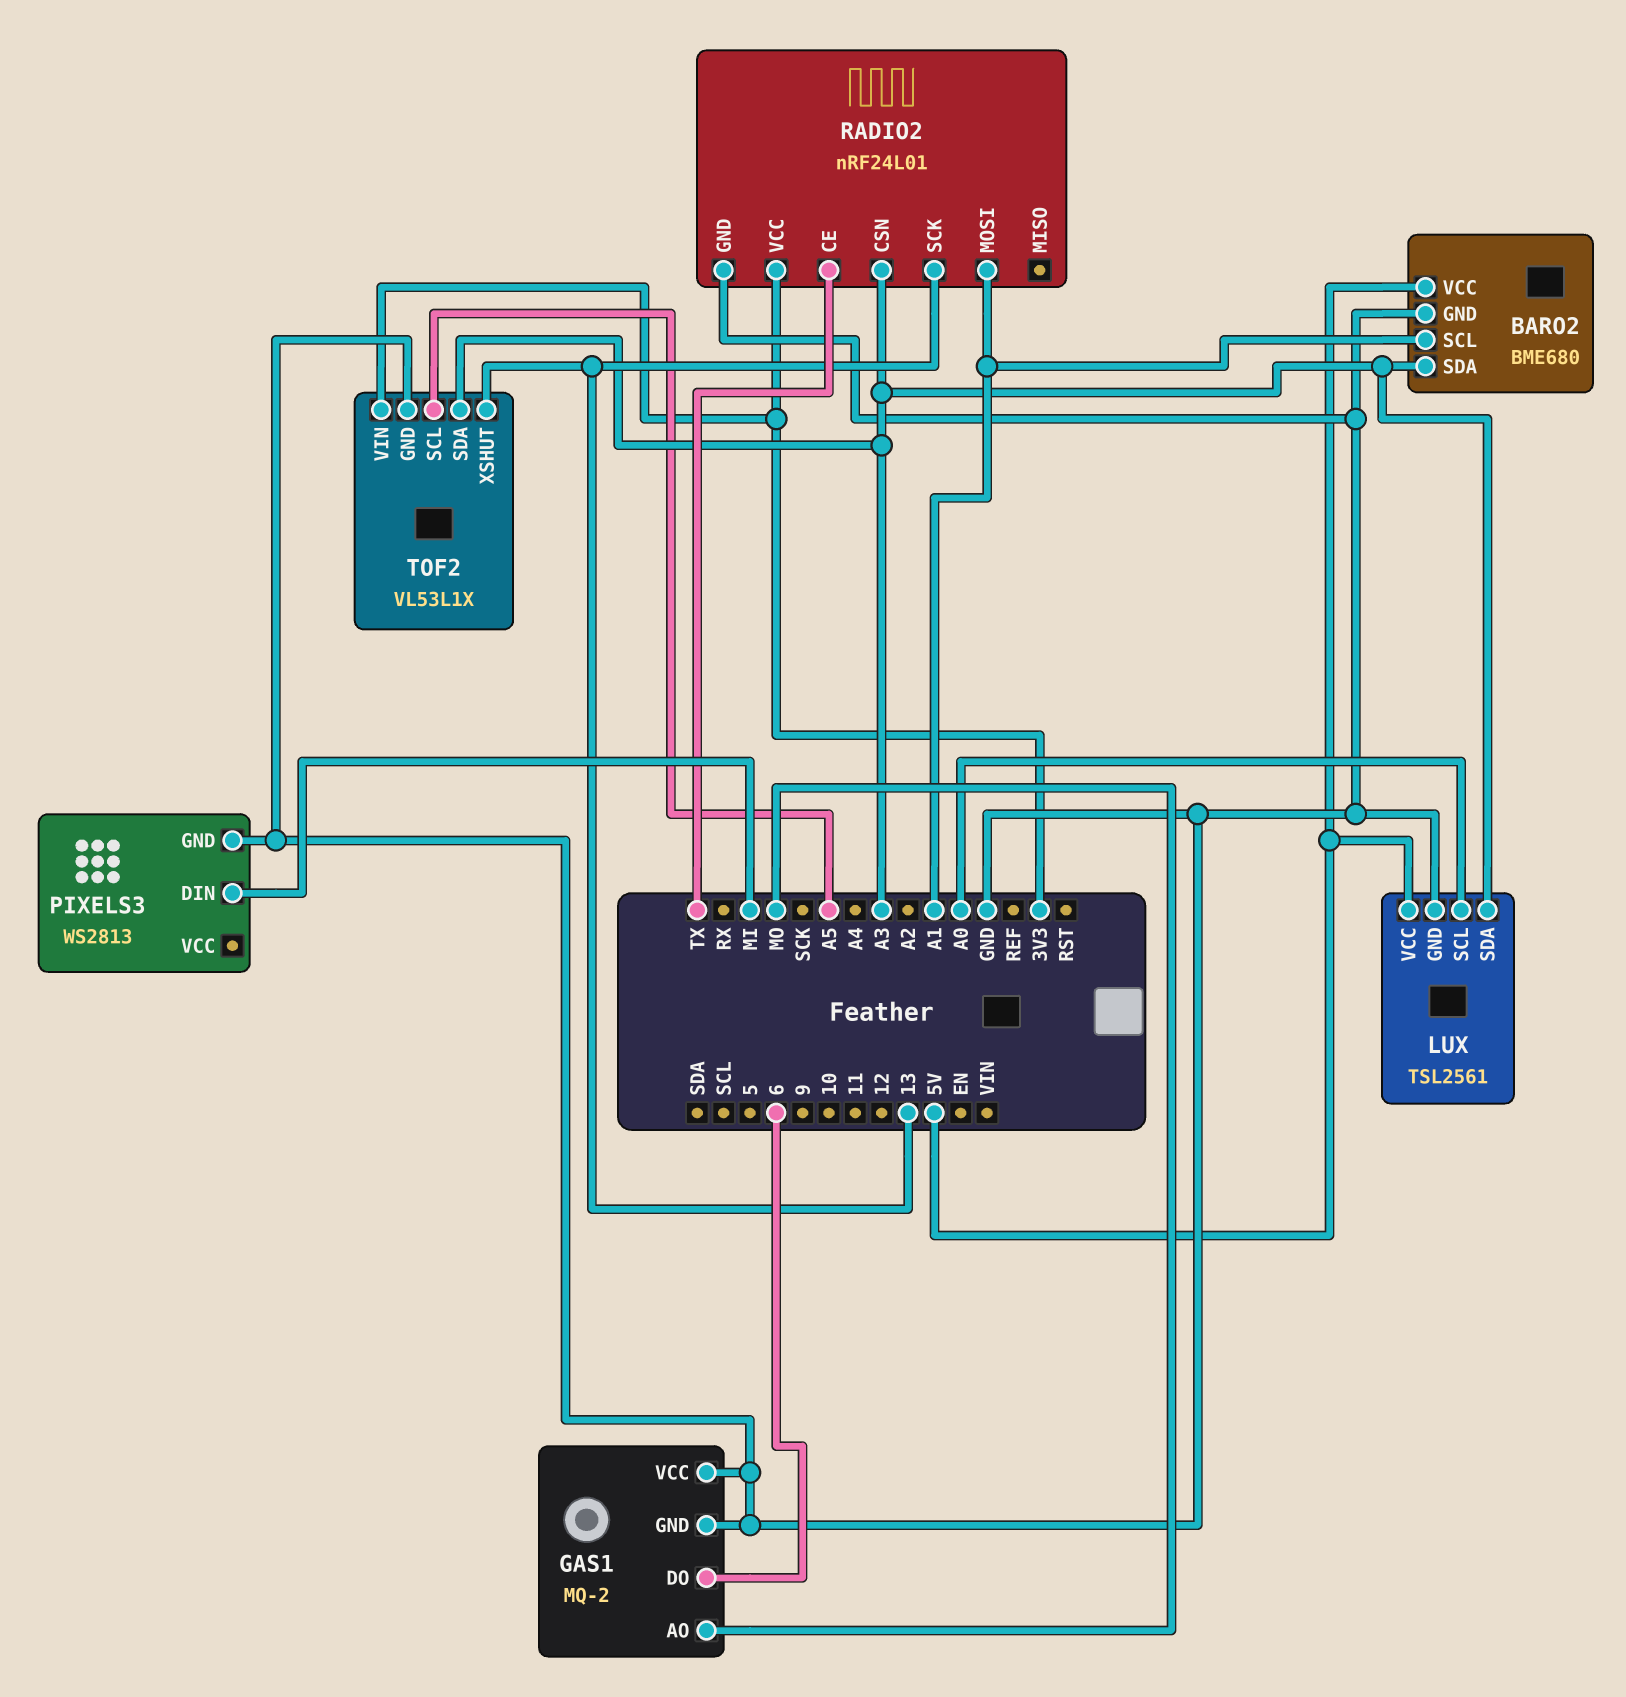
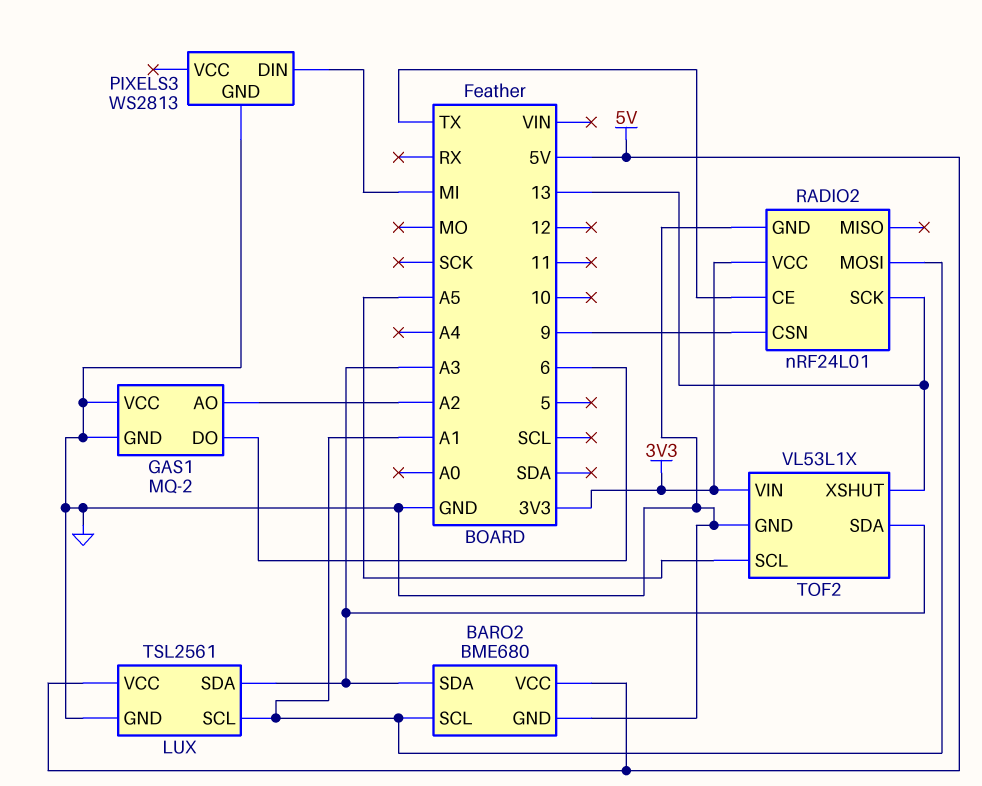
GAS1 pin AO: MO -> A2
LUX pin SCL: A0 -> A1
RADIO2 pin CSN: A3 -> 9

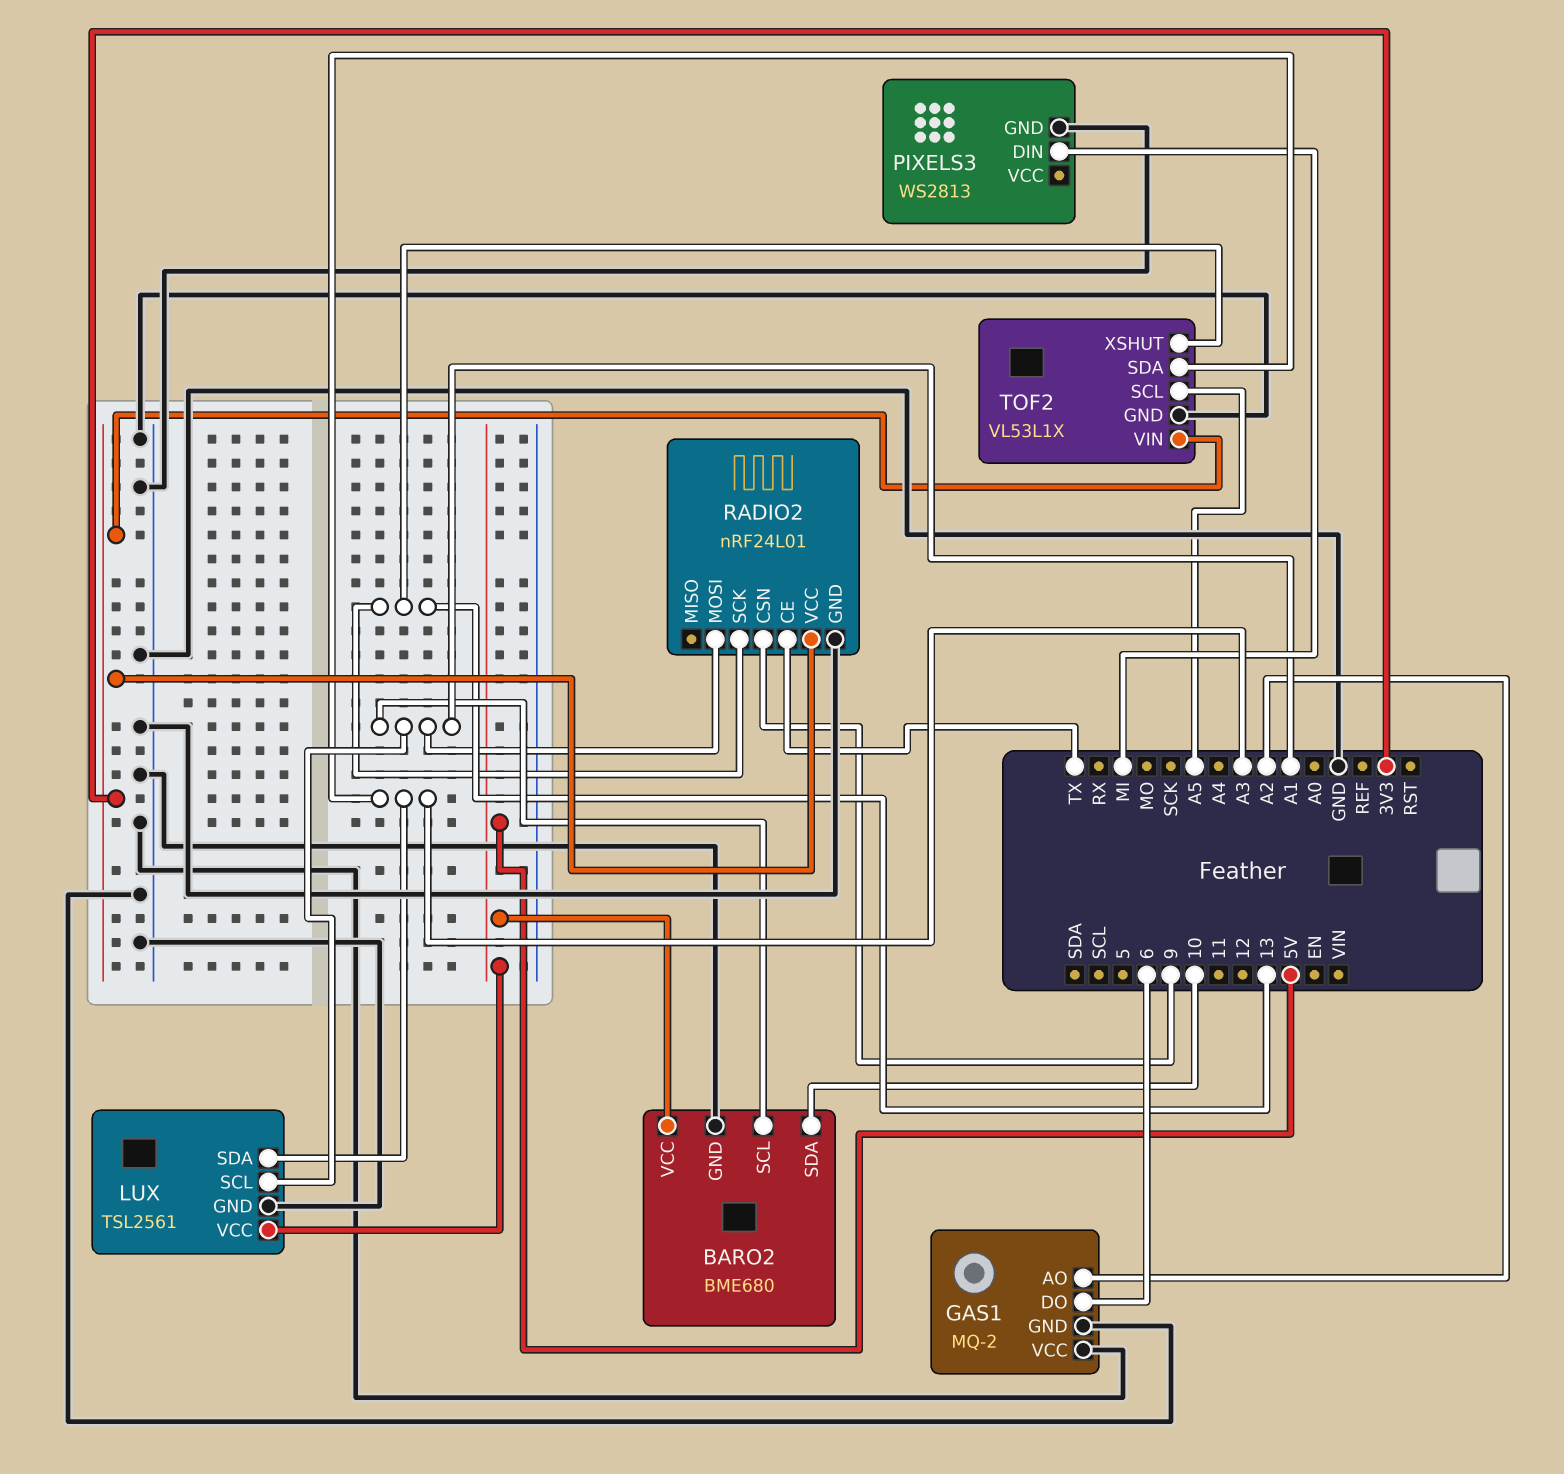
BARO2 pin SDA: A3 -> 10

